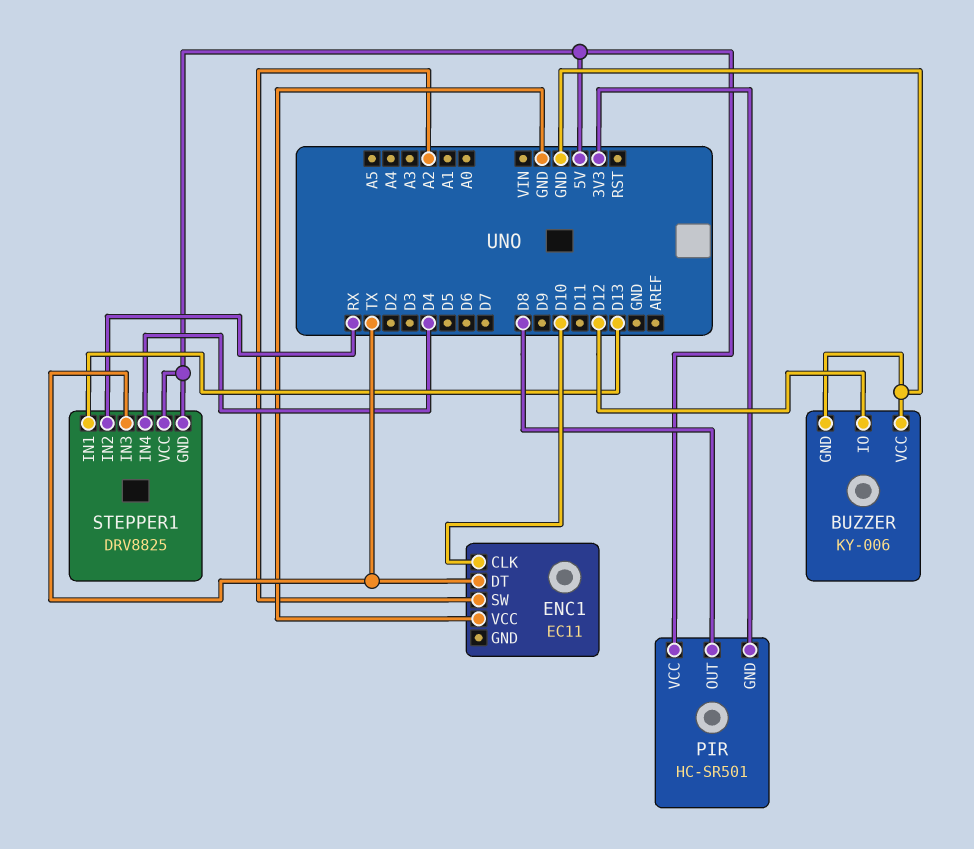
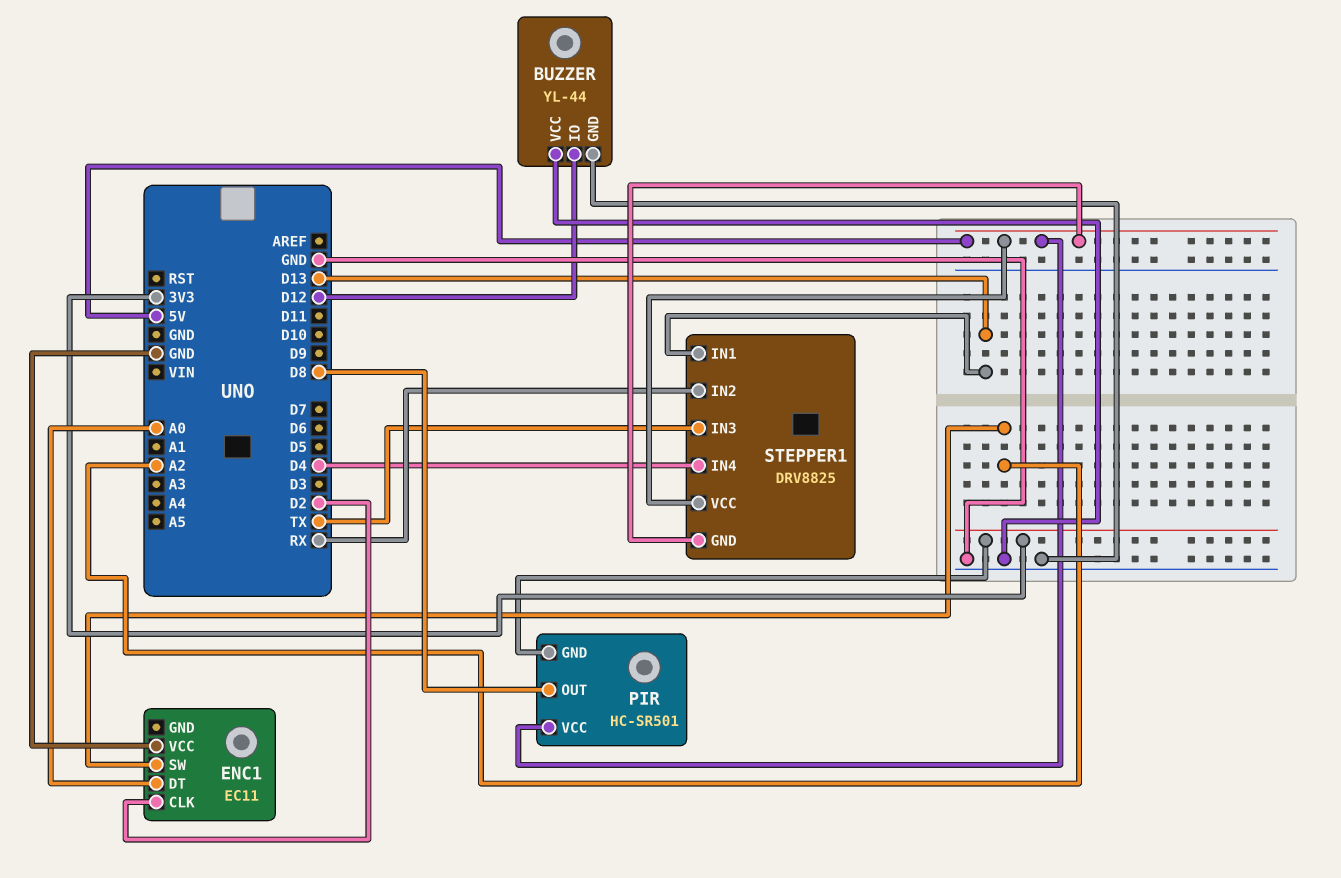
BUZZER: KY-006 -> YL-44
ENC1 pin CLK: D10 -> D2
ENC1 pin DT: TX -> A0

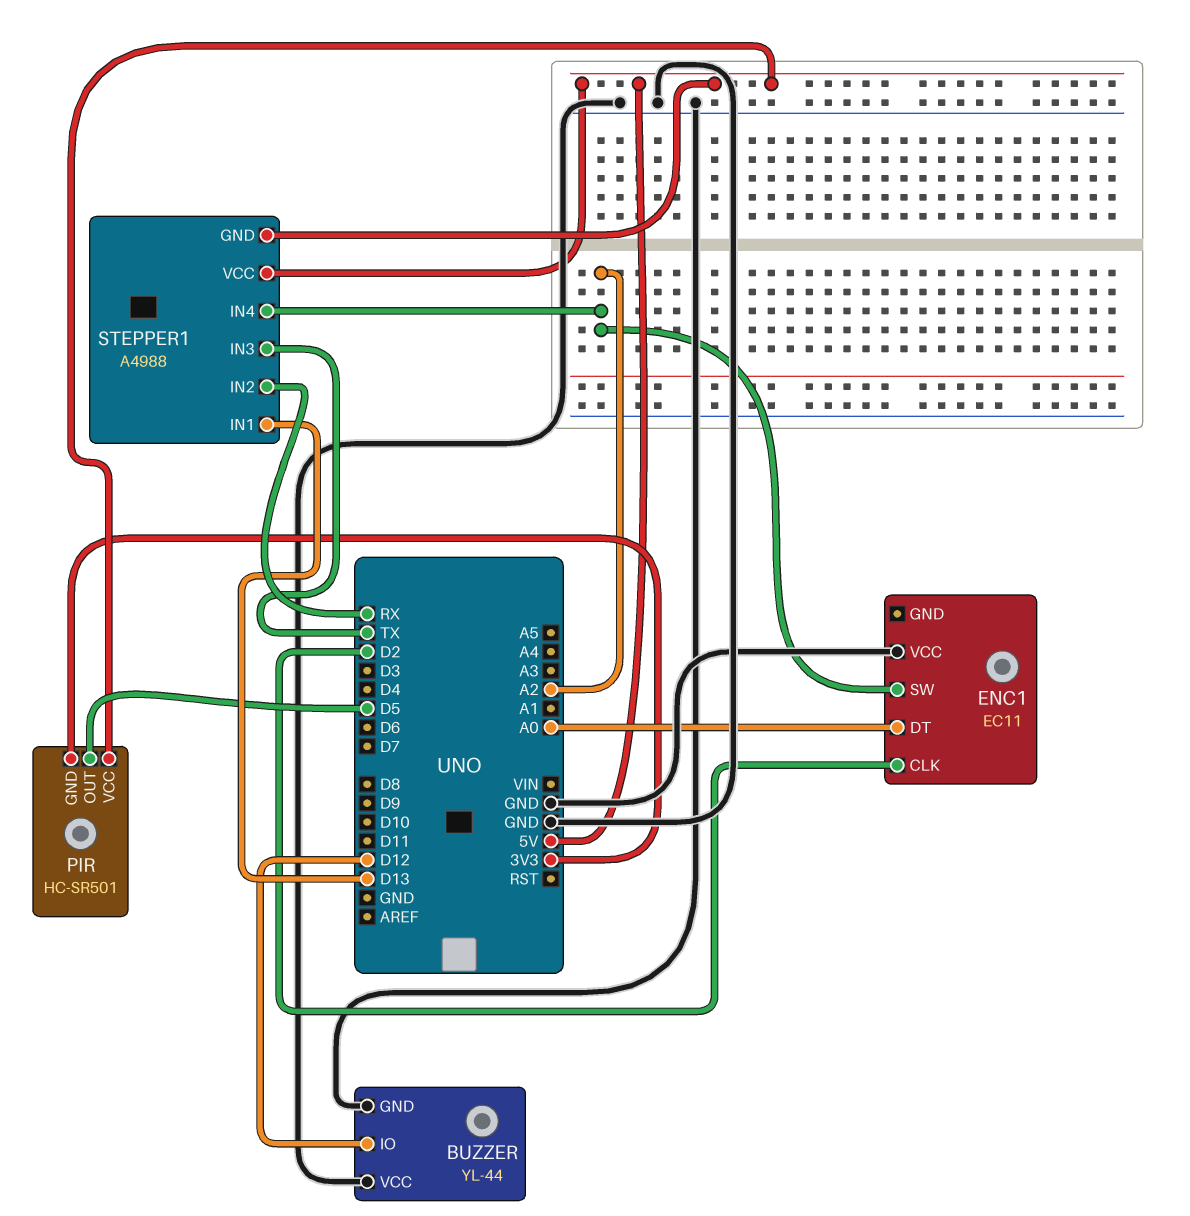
PIR pin OUT: D8 -> D5
STEPPER1: DRV8825 -> A4988
STEPPER1 pin IN4: D4 -> A2

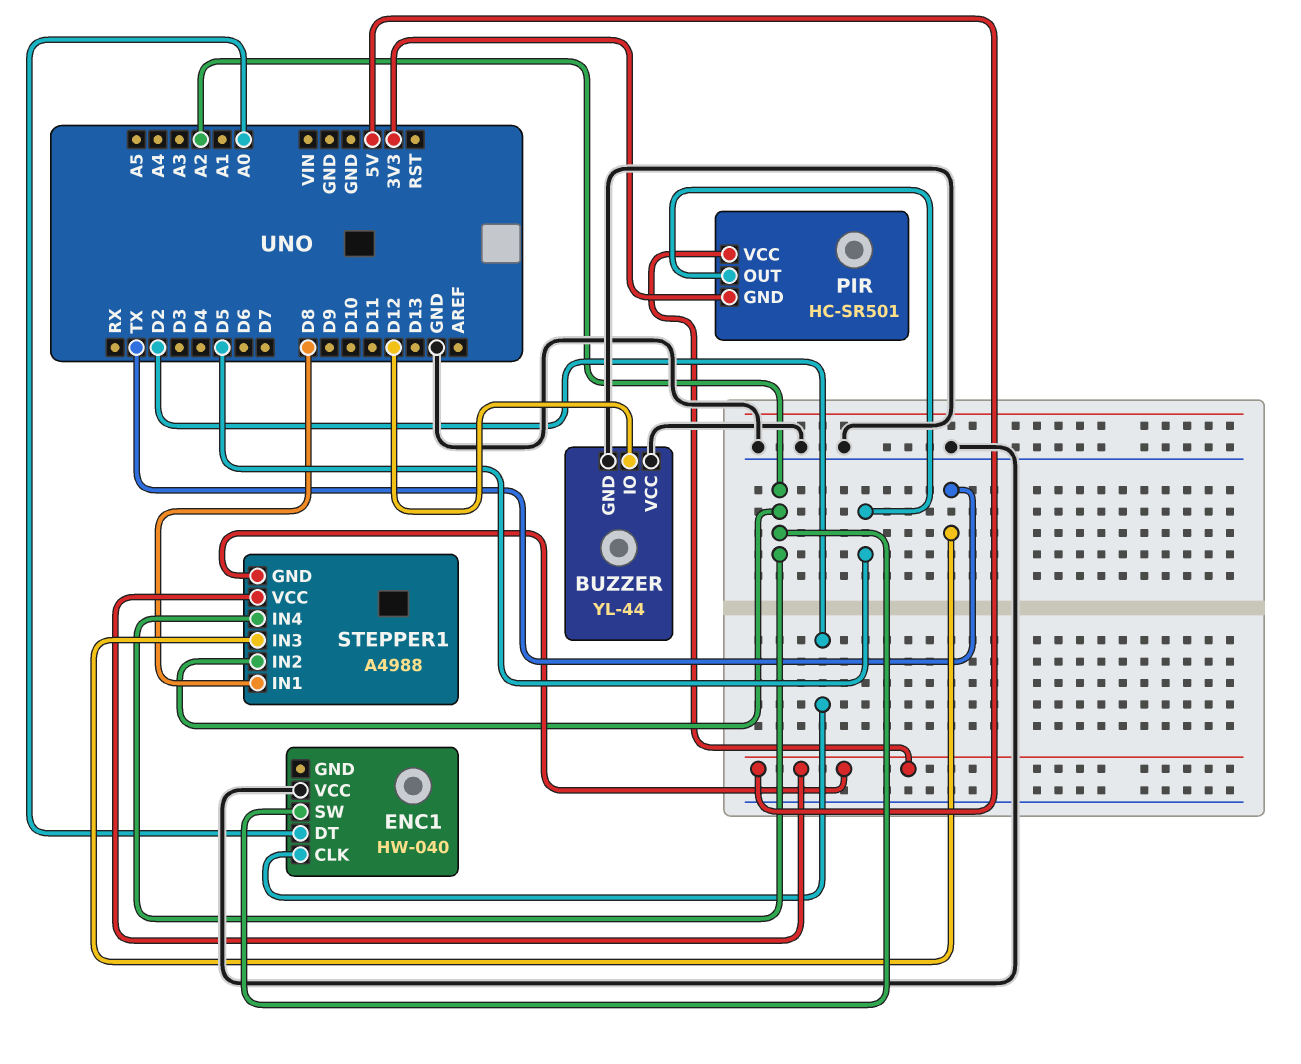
ENC1: EC11 -> HW-040
STEPPER1 pin IN1: D13 -> D8
STEPPER1 pin IN2: RX -> A2

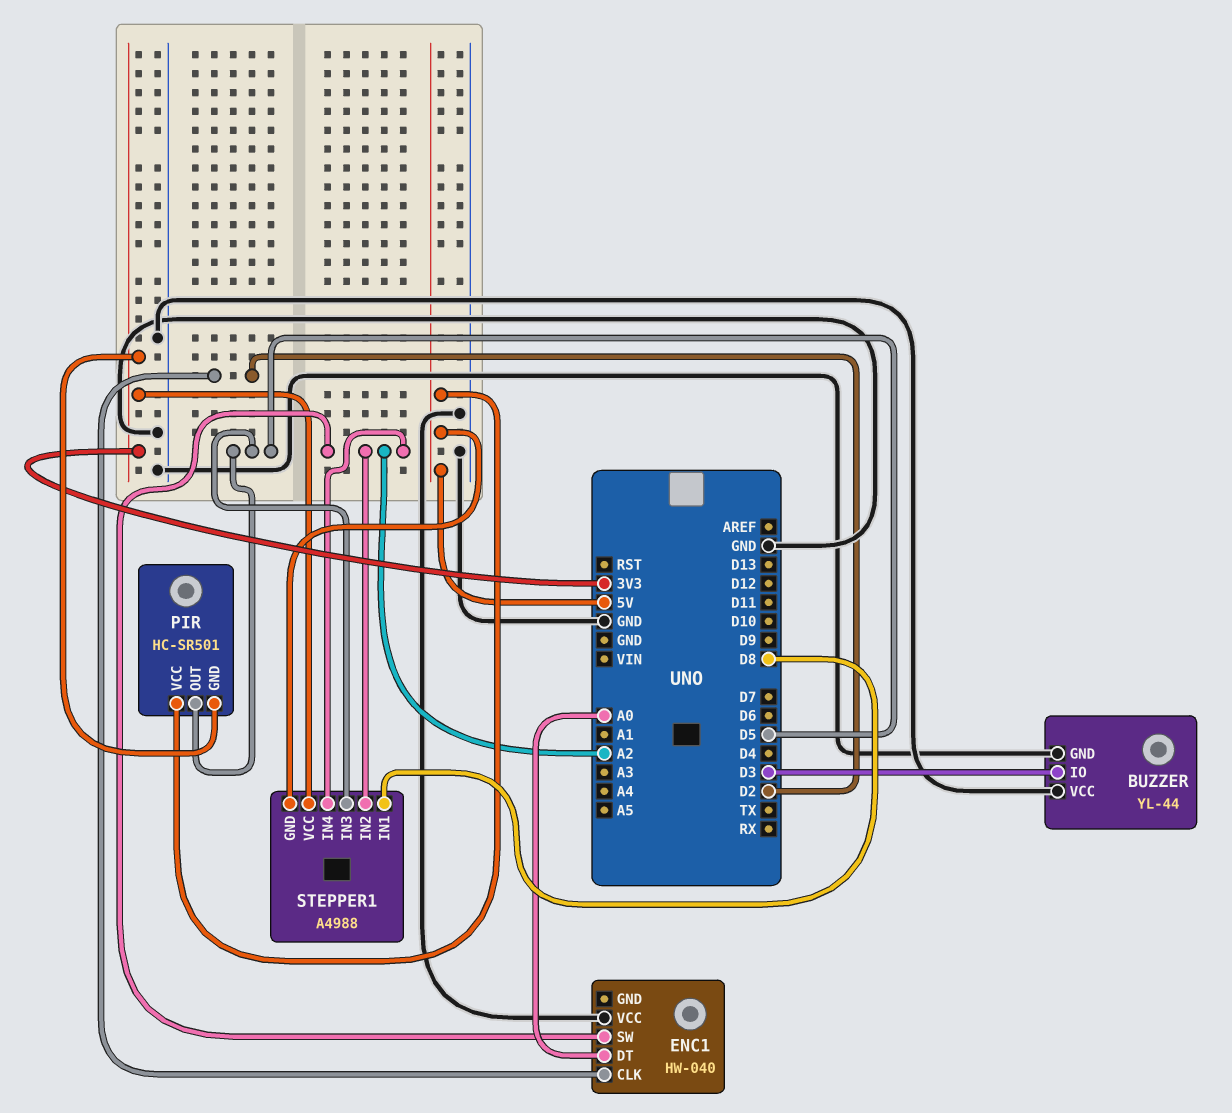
BUZZER pin IO: D12 -> D3
STEPPER1 pin IN3: TX -> D5
STEPPER1 pin VCC: 5V -> 3V3

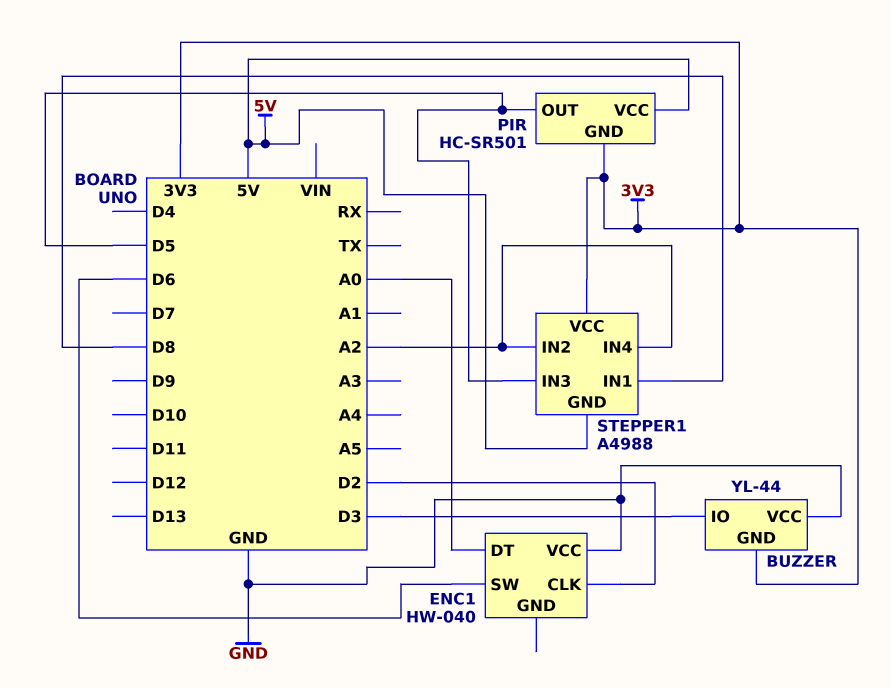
BUZZER pin GND: GND -> 3V3
ENC1 pin SW: A2 -> D6

